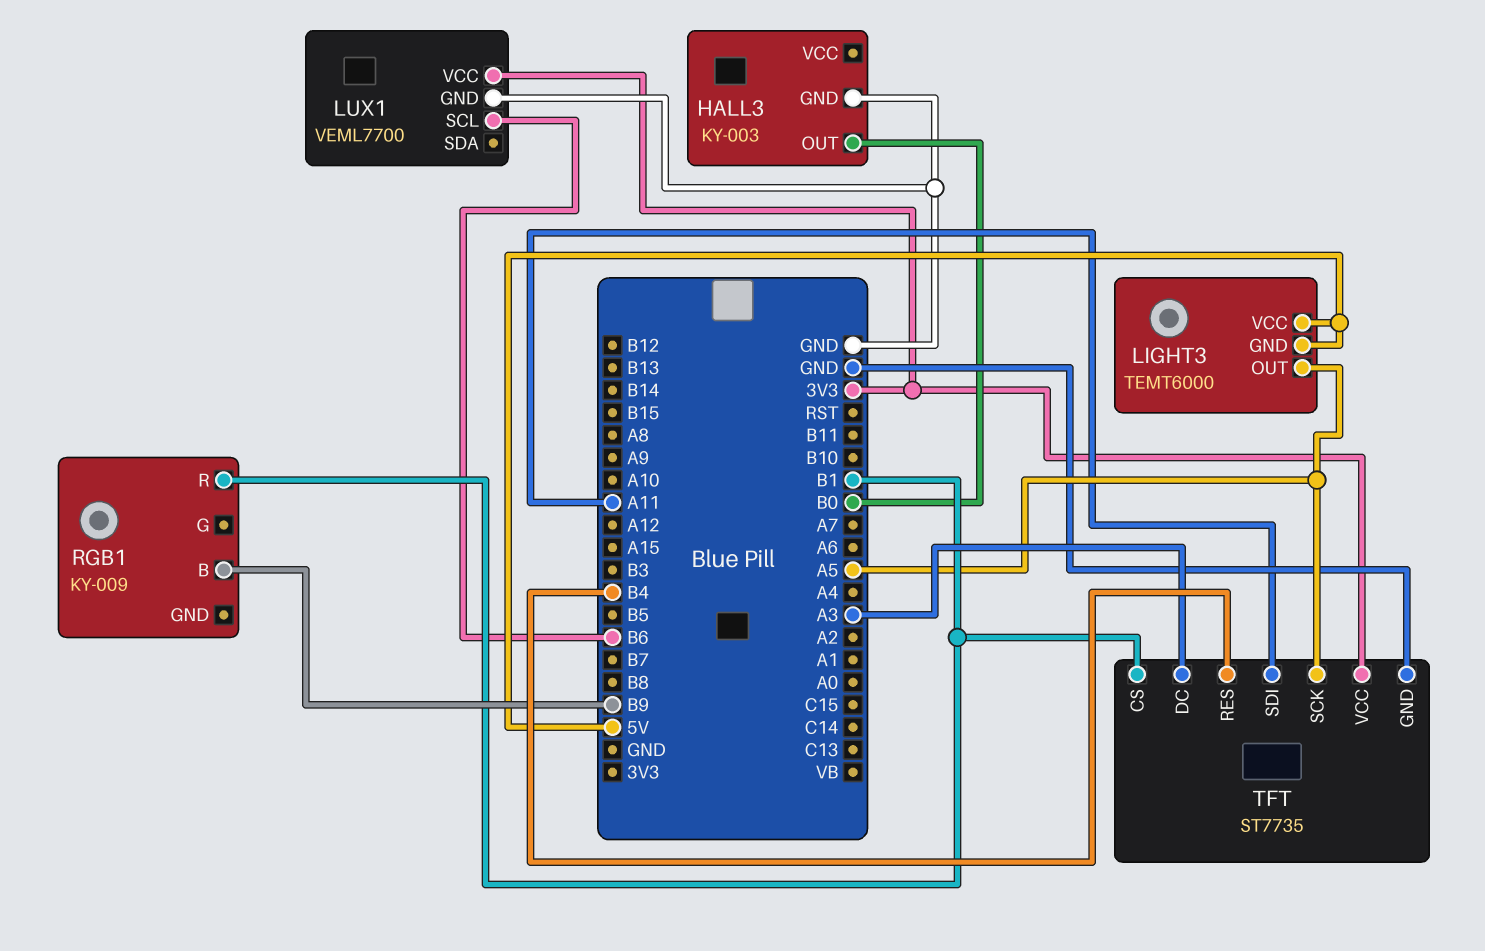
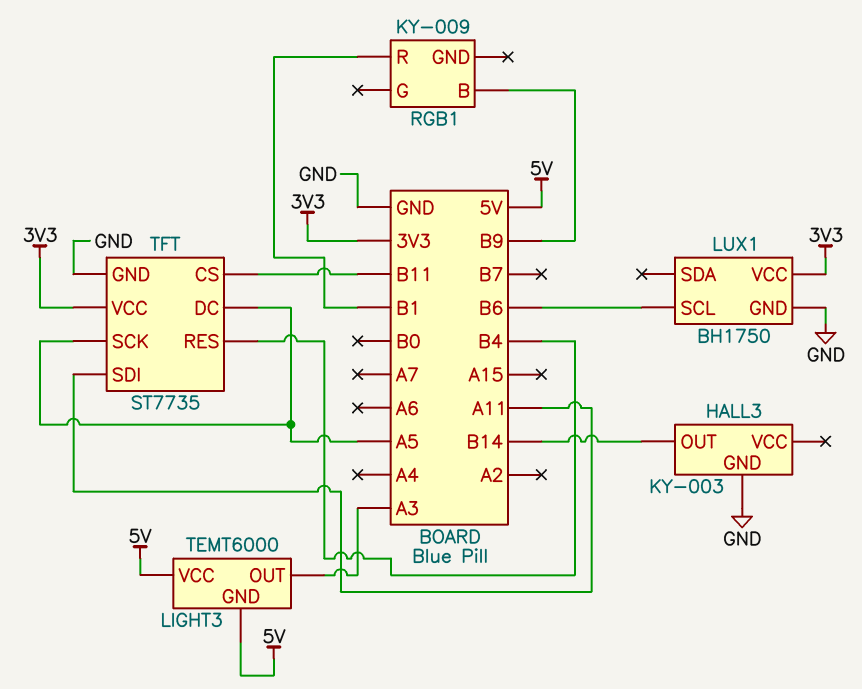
HALL3 pin OUT: B0 -> B14
LIGHT3 pin OUT: A5 -> A3
LUX1: VEML7700 -> BH1750
TFT pin CS: B1 -> B11
TFT pin DC: A3 -> A5

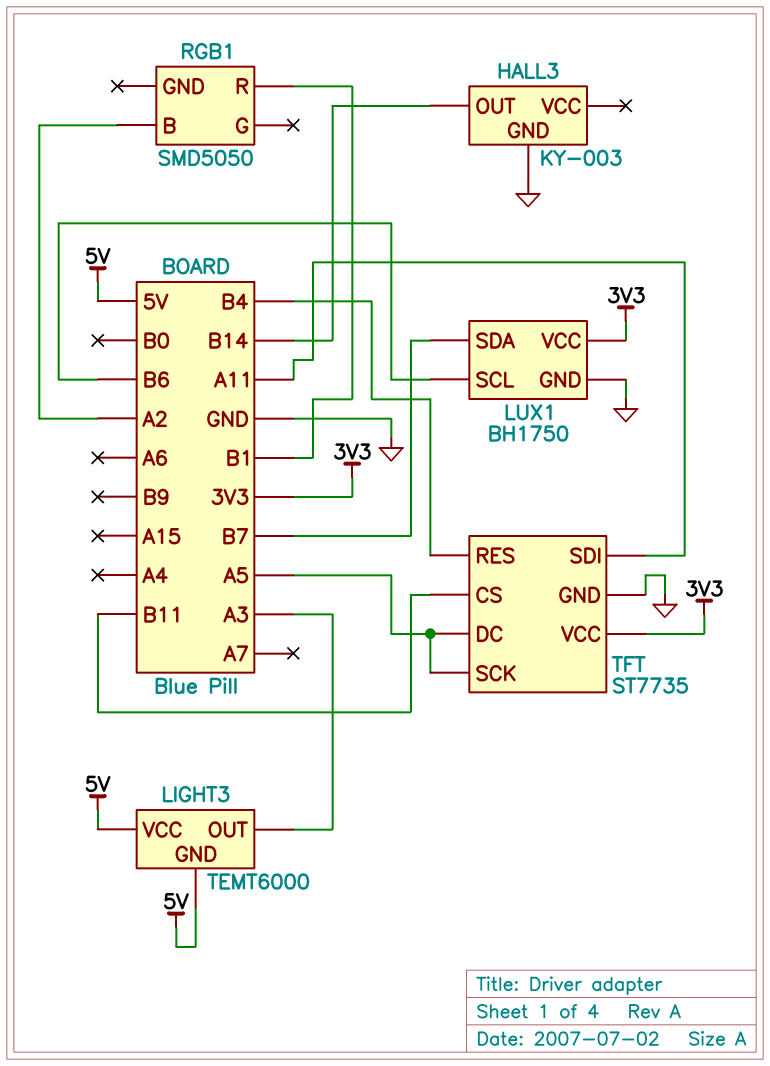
LUX1 pin SDA: none -> B7
RGB1: KY-009 -> SMD5050
RGB1 pin B: B9 -> A2

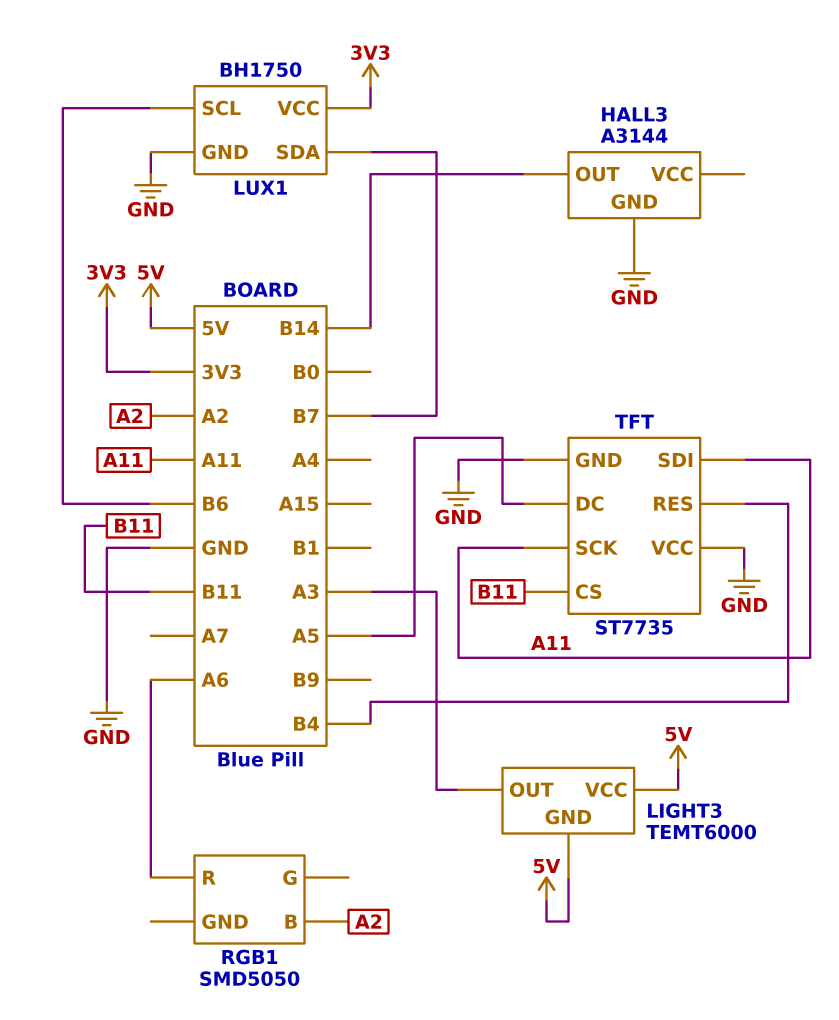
HALL3: KY-003 -> A3144
RGB1 pin R: B1 -> A6
TFT pin SCK: A5 -> A11
TFT pin VCC: 3V3 -> GND

